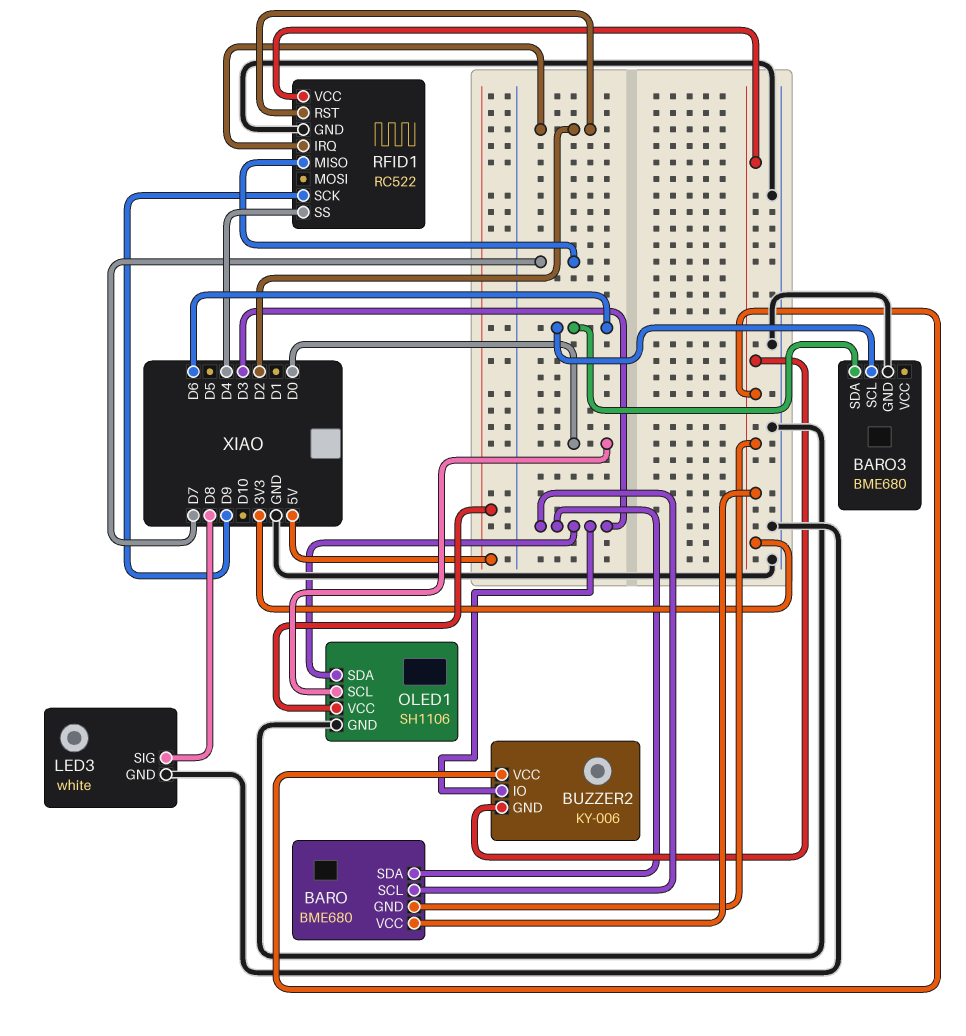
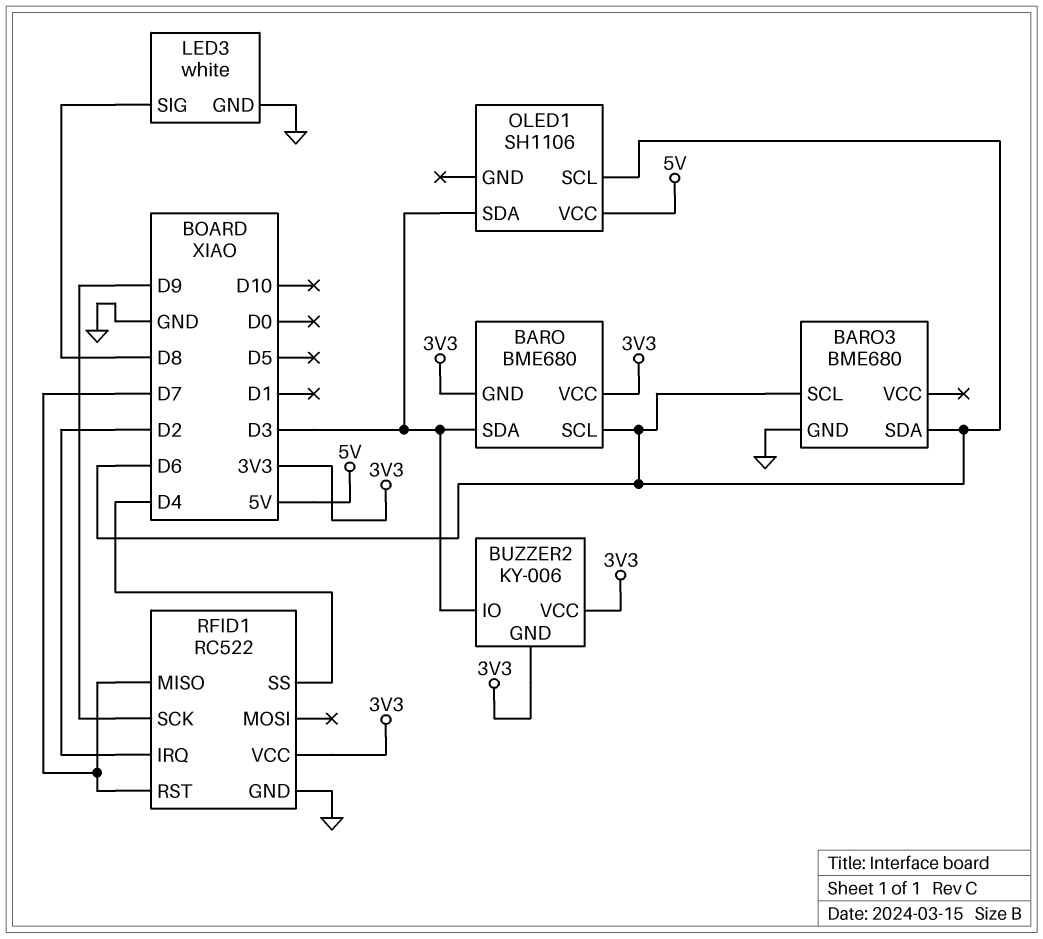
BARO pin SCL: D3 -> D6
OLED1 pin GND: GND -> none
OLED1 pin SCL: D0 -> D6
RFID1 pin RST: D2 -> D7

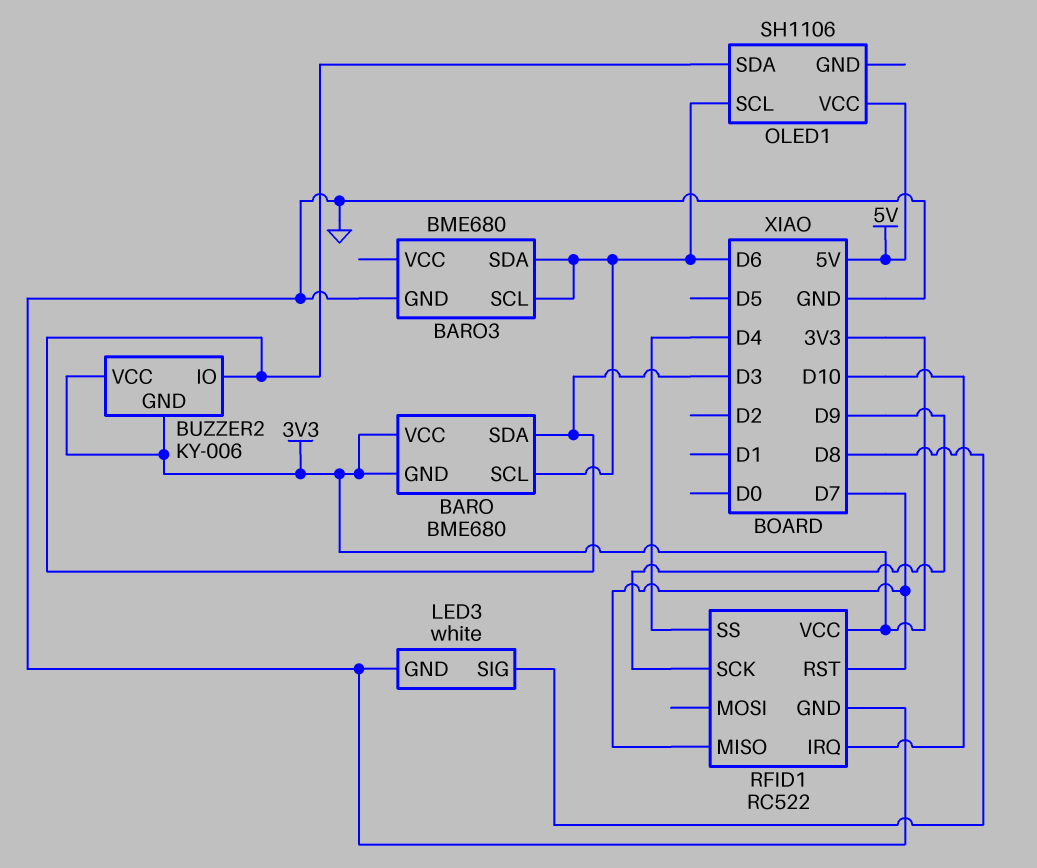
RFID1 pin IRQ: D2 -> D10

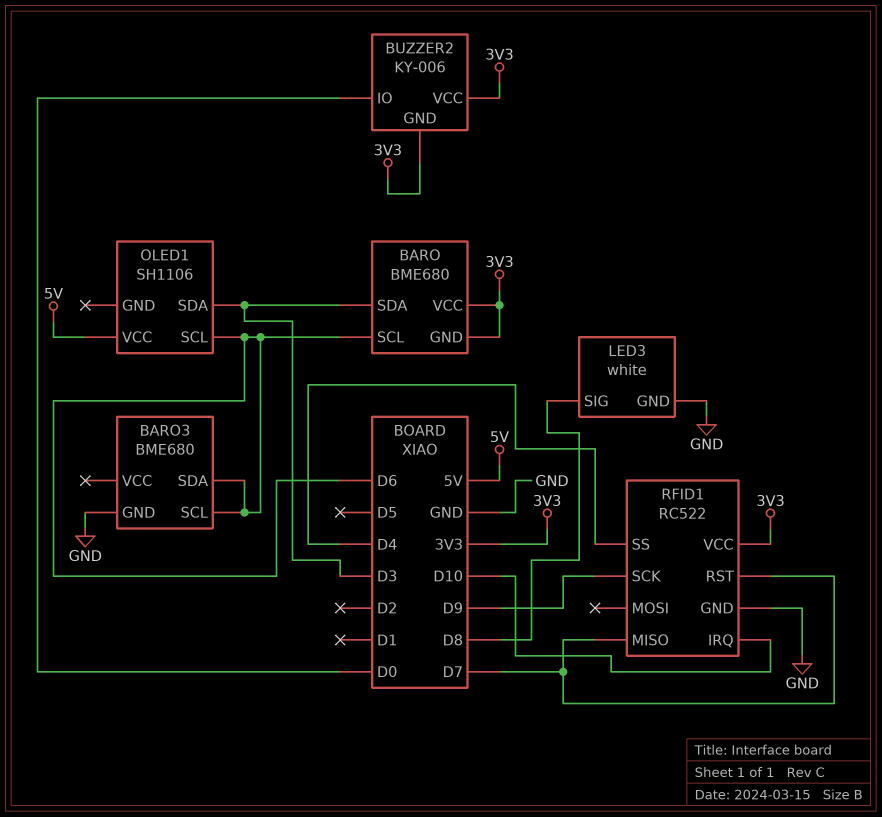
BUZZER2 pin IO: D3 -> D0

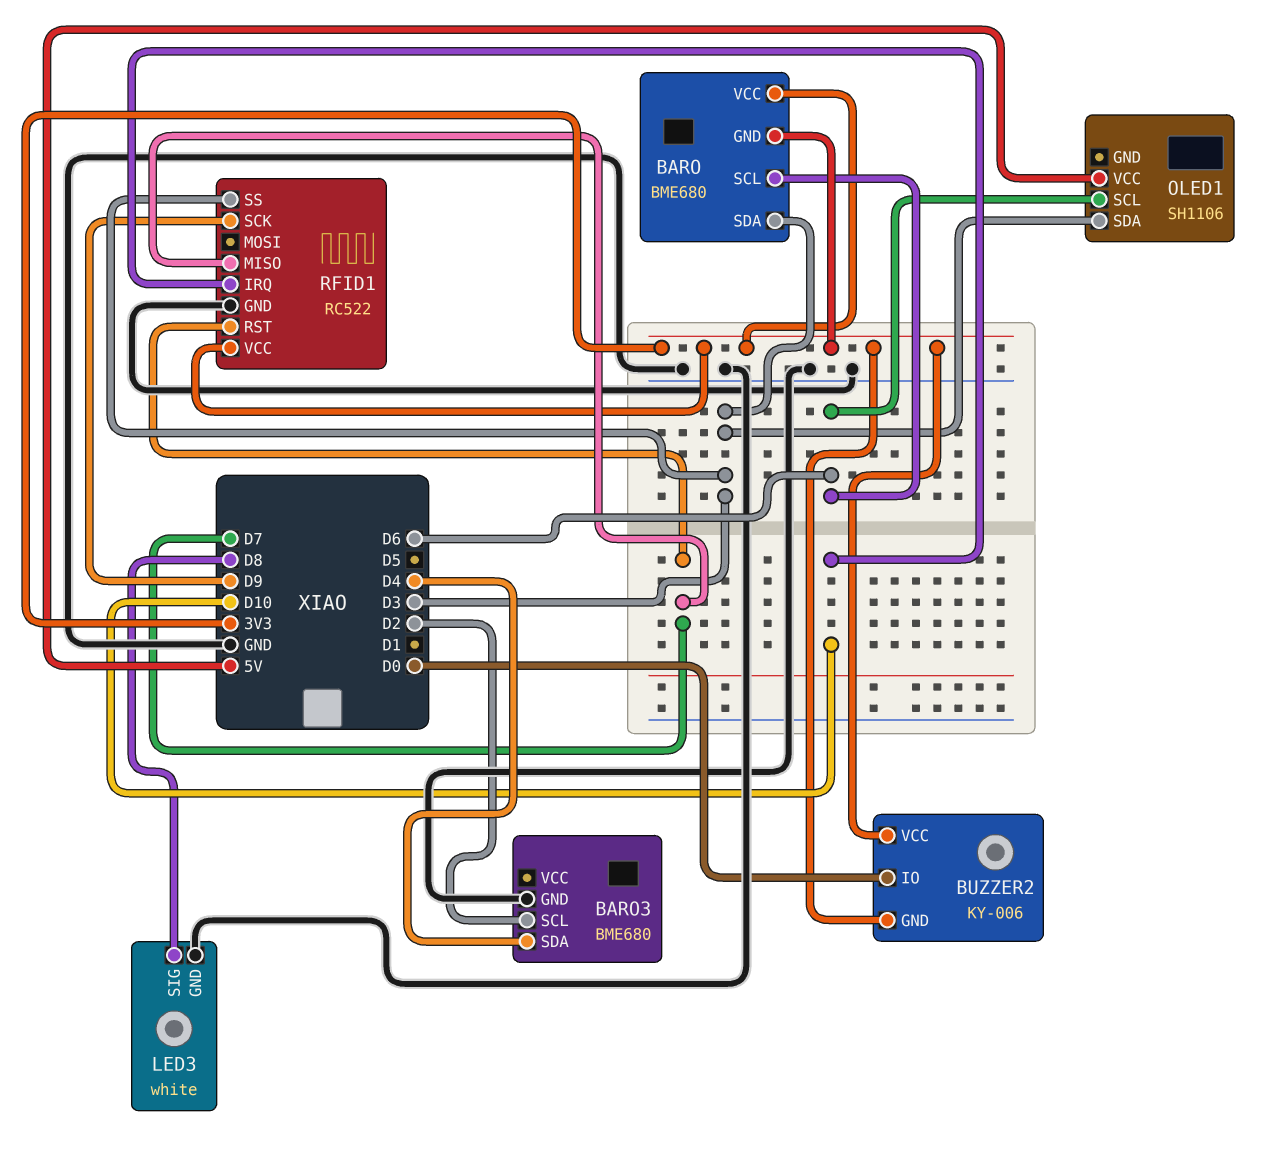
BARO3 pin SCL: D6 -> D2
BARO3 pin SDA: D6 -> D4
RFID1 pin SS: D4 -> D3

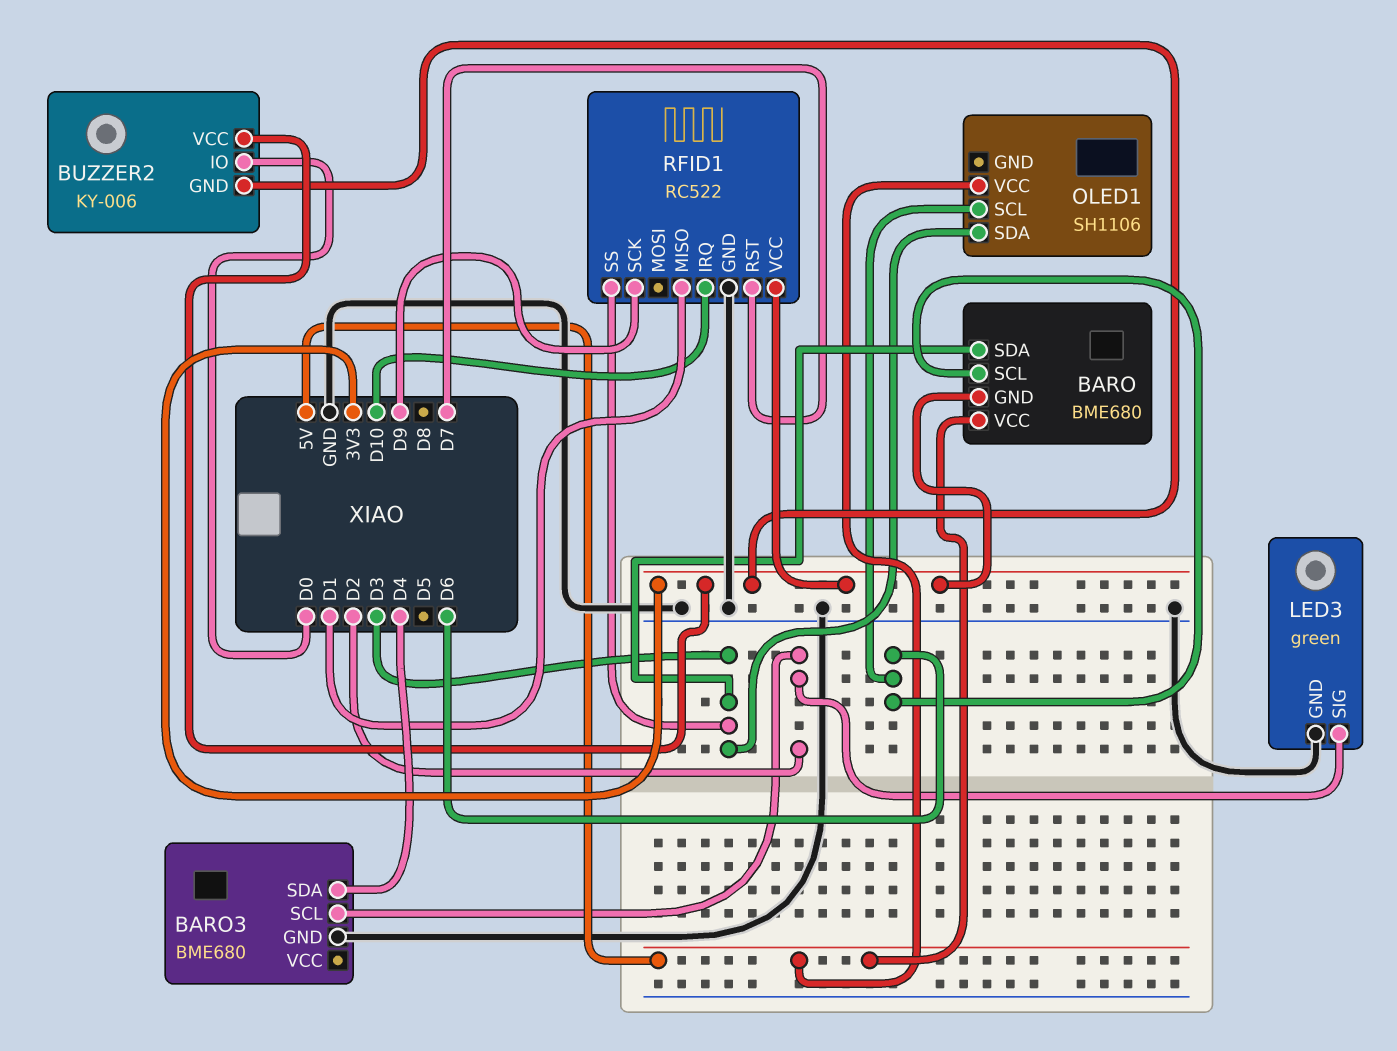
BARO pin VCC: 3V3 -> 5V
LED3: white -> green
LED3 pin SIG: D8 -> D2
RFID1 pin MISO: D7 -> D1

